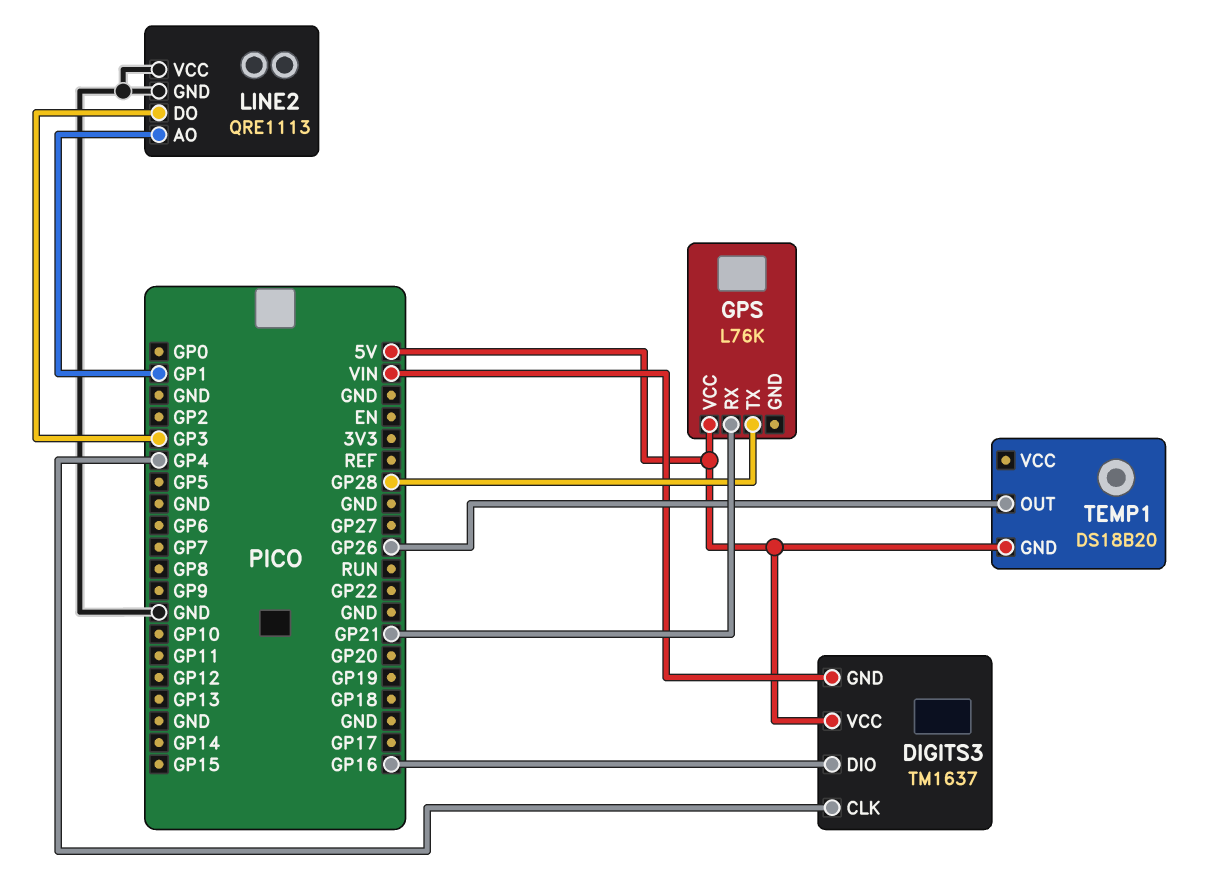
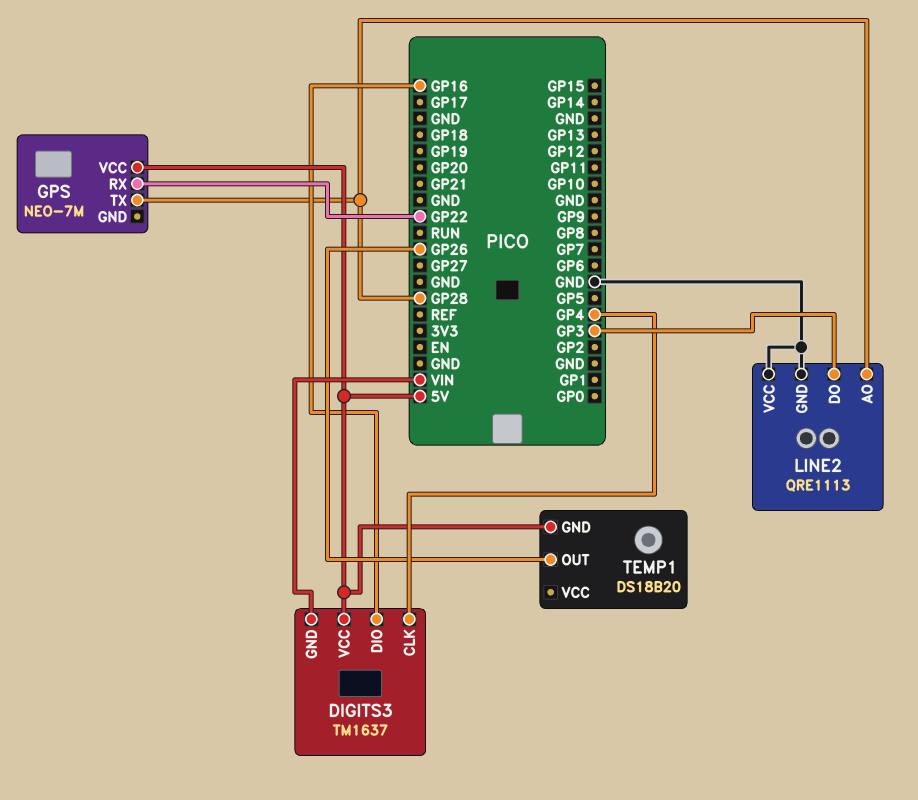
GPS: L76K -> NEO-7M
GPS pin RX: GP21 -> GP22
LINE2 pin AO: GP1 -> GP28

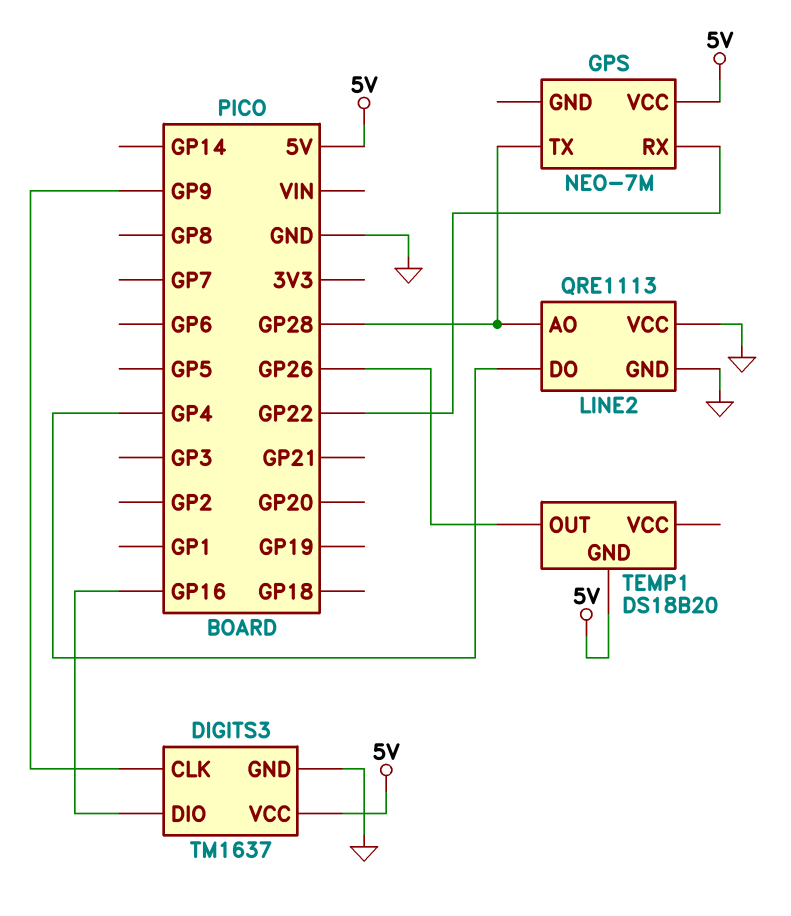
DIGITS3 pin CLK: GP4 -> GP9
DIGITS3 pin GND: VIN -> GND
LINE2 pin DO: GP3 -> GP4

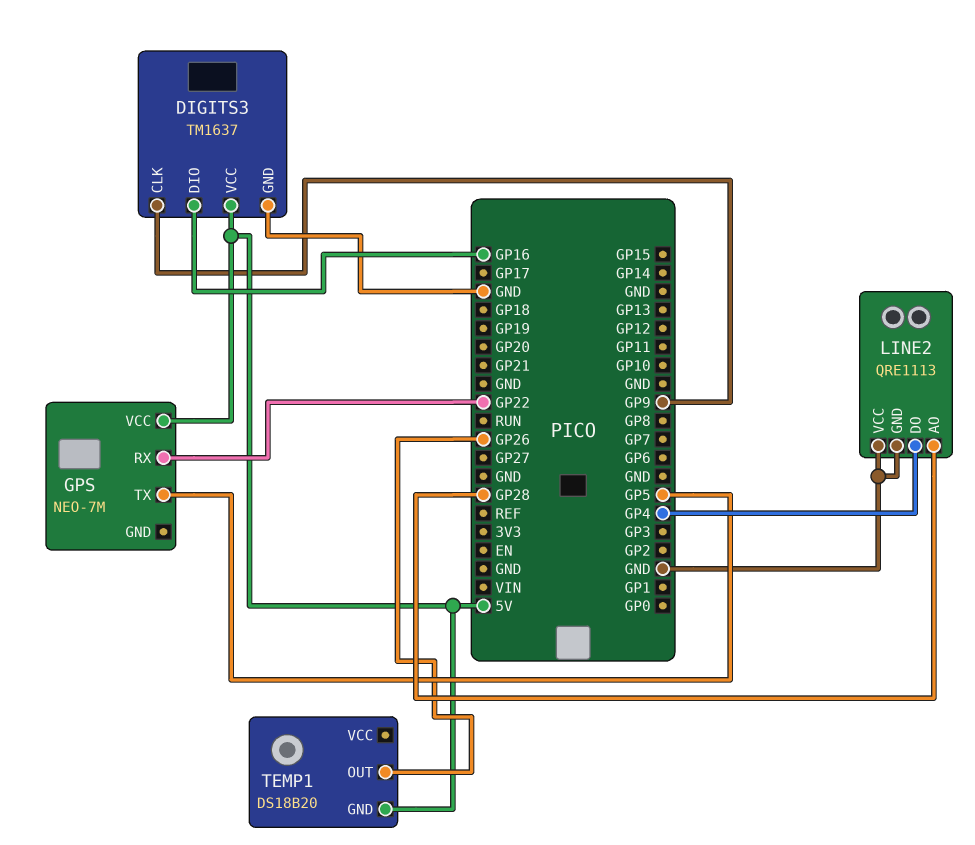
GPS pin TX: GP28 -> GP5

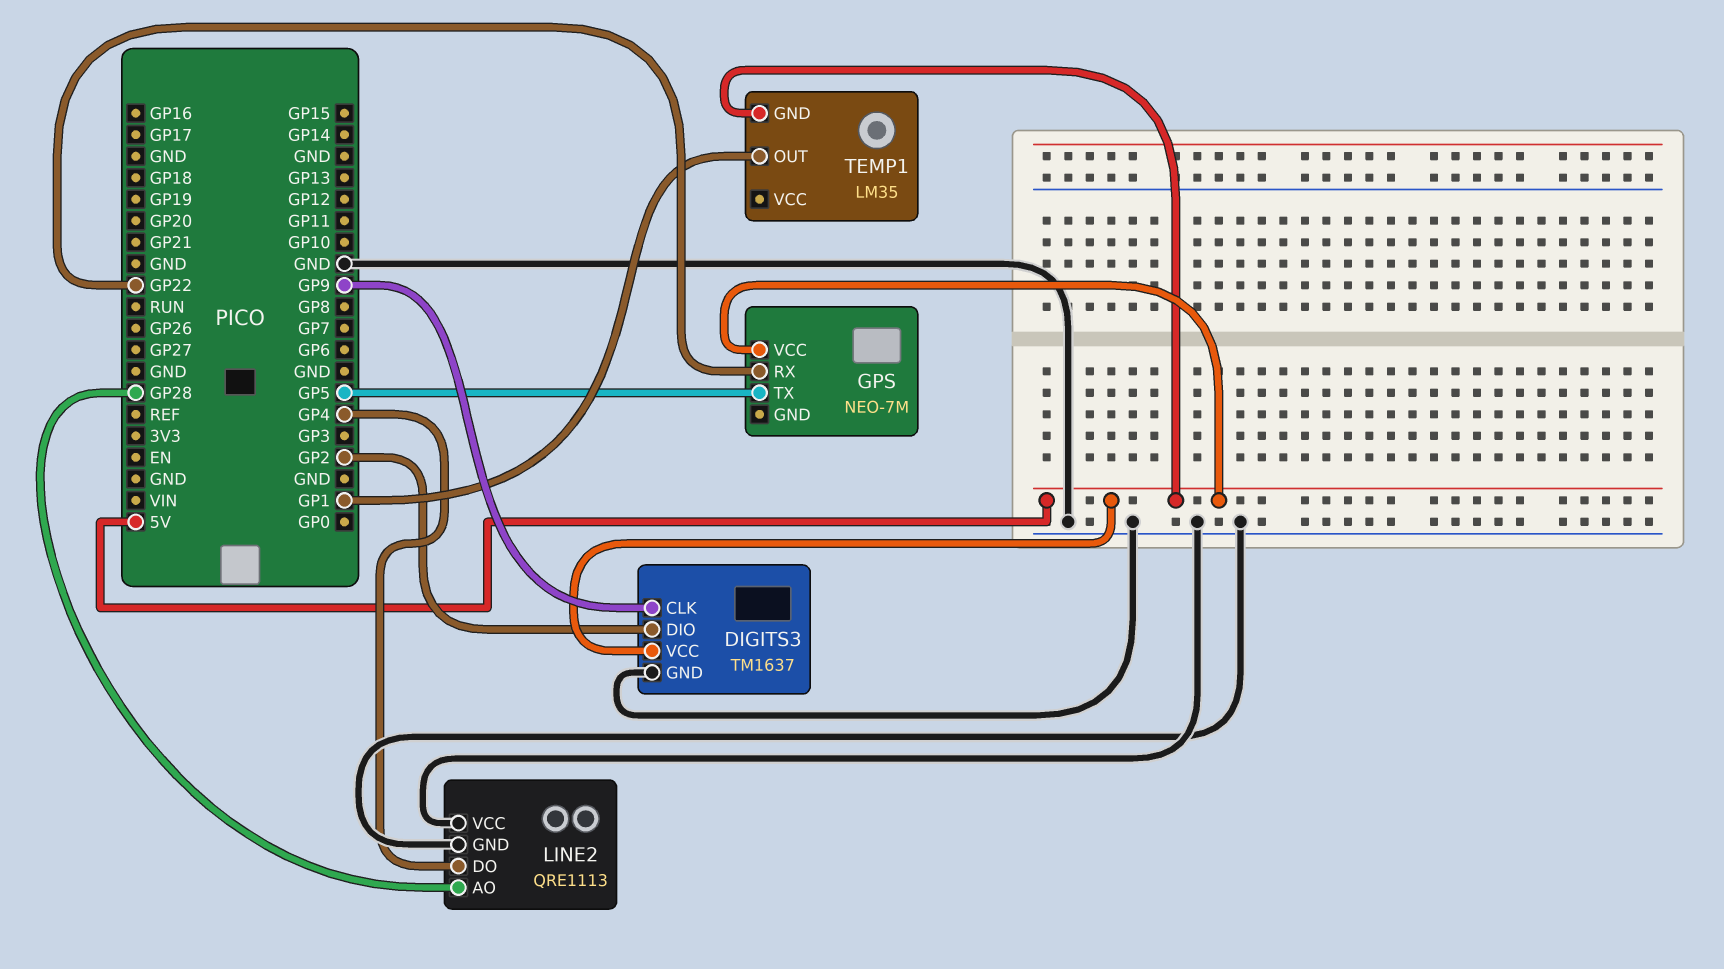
DIGITS3 pin DIO: GP16 -> GP2
TEMP1: DS18B20 -> LM35
TEMP1 pin OUT: GP26 -> GP1

